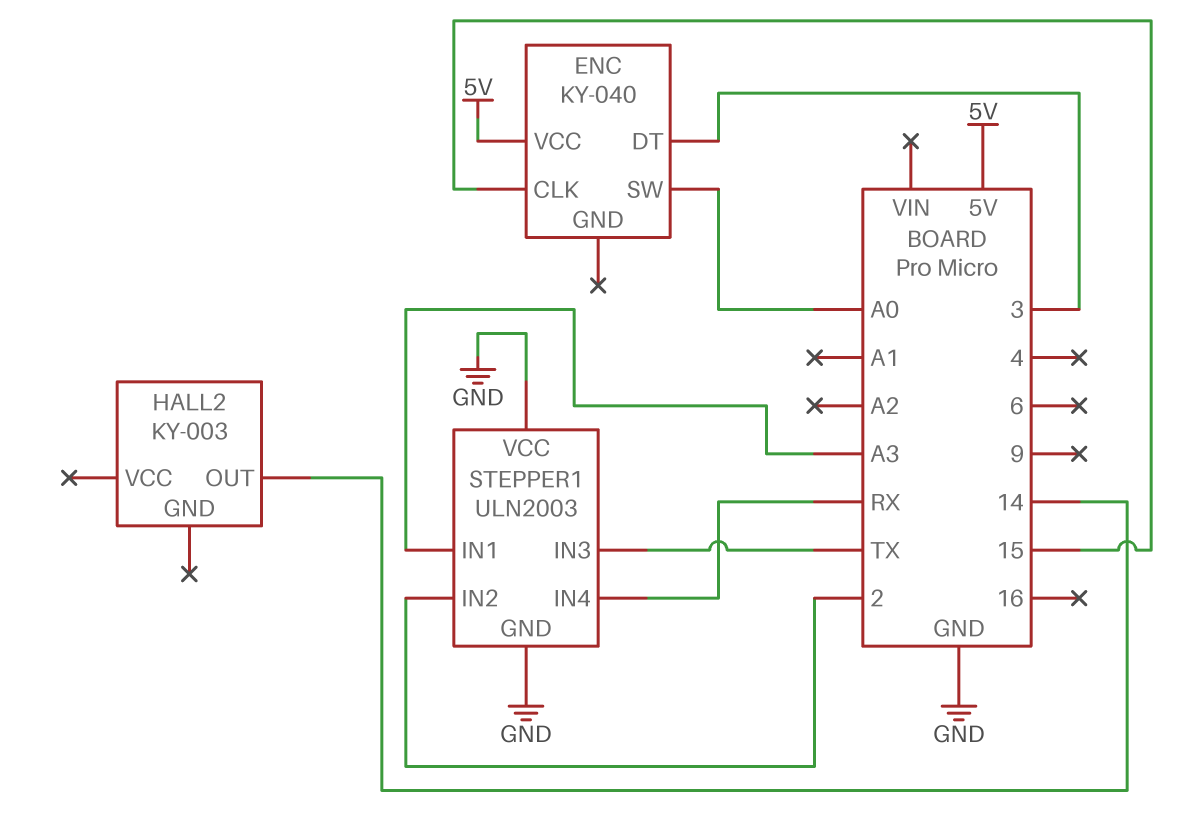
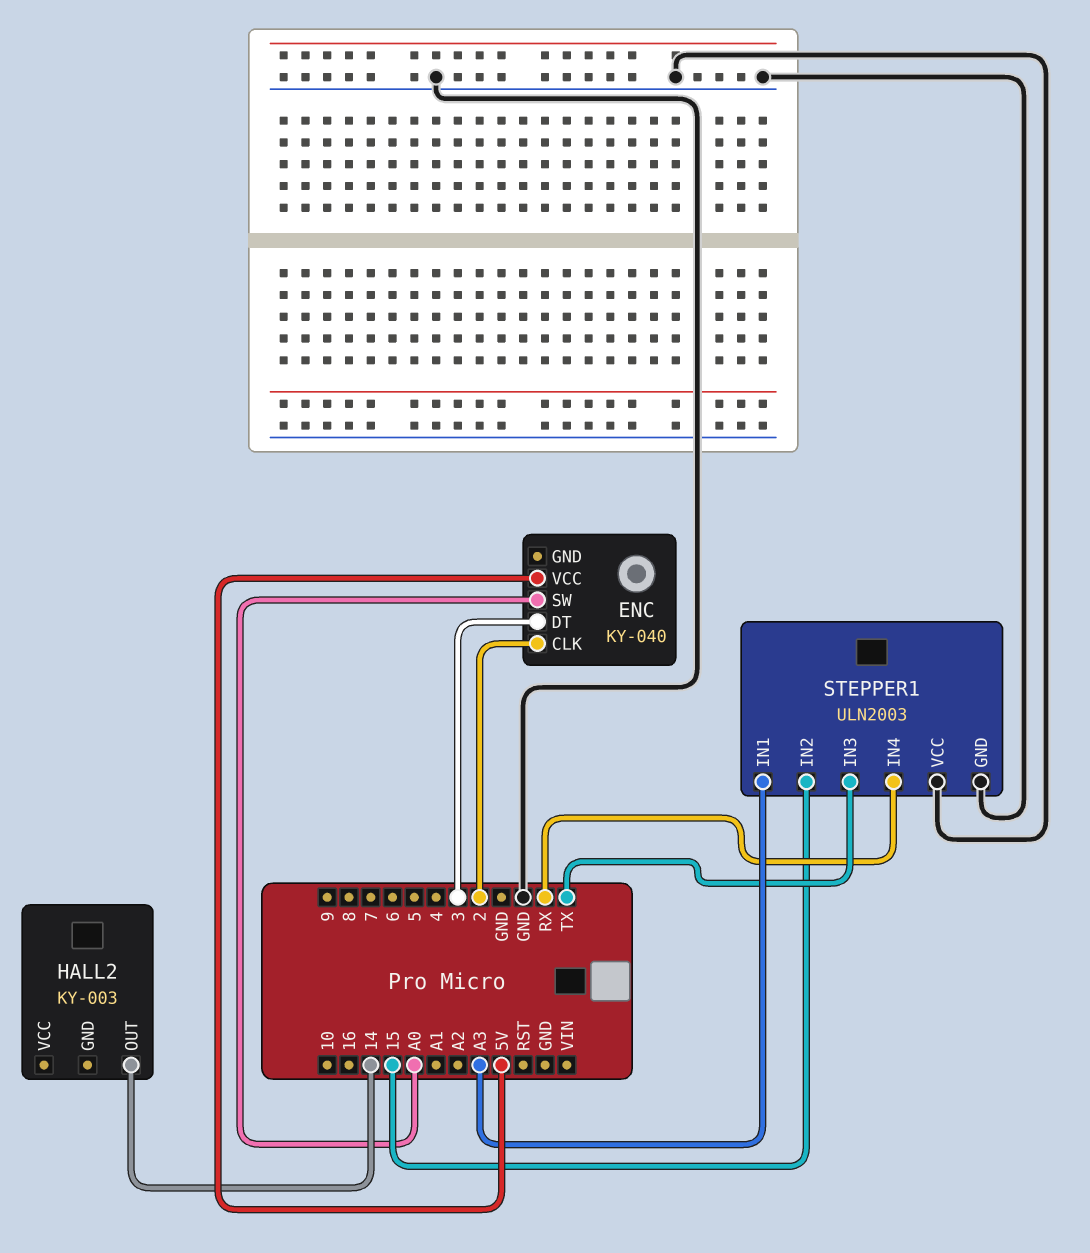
ENC pin CLK: 15 -> 2
STEPPER1 pin IN2: 2 -> 15

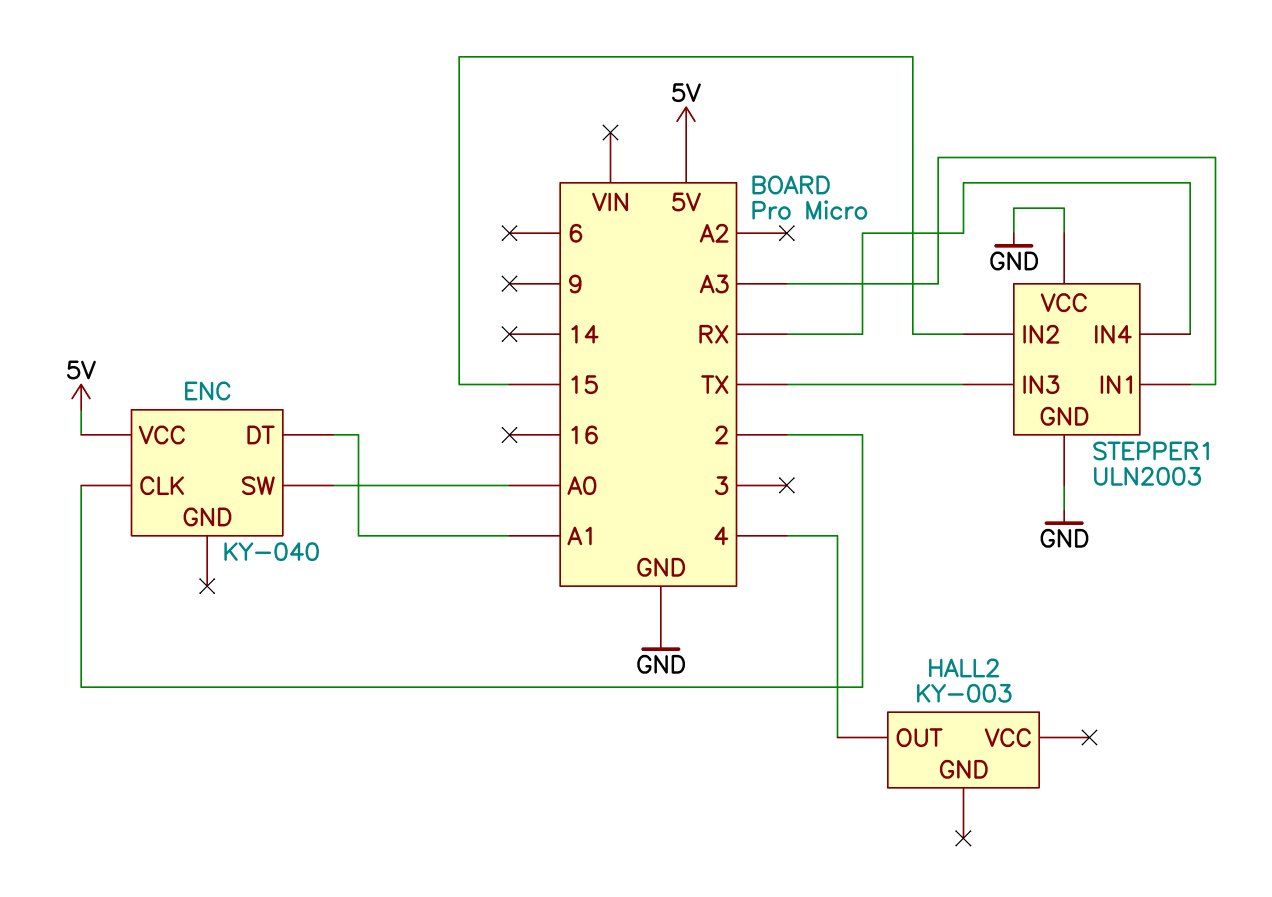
ENC pin DT: 3 -> A1
HALL2 pin OUT: 14 -> 4

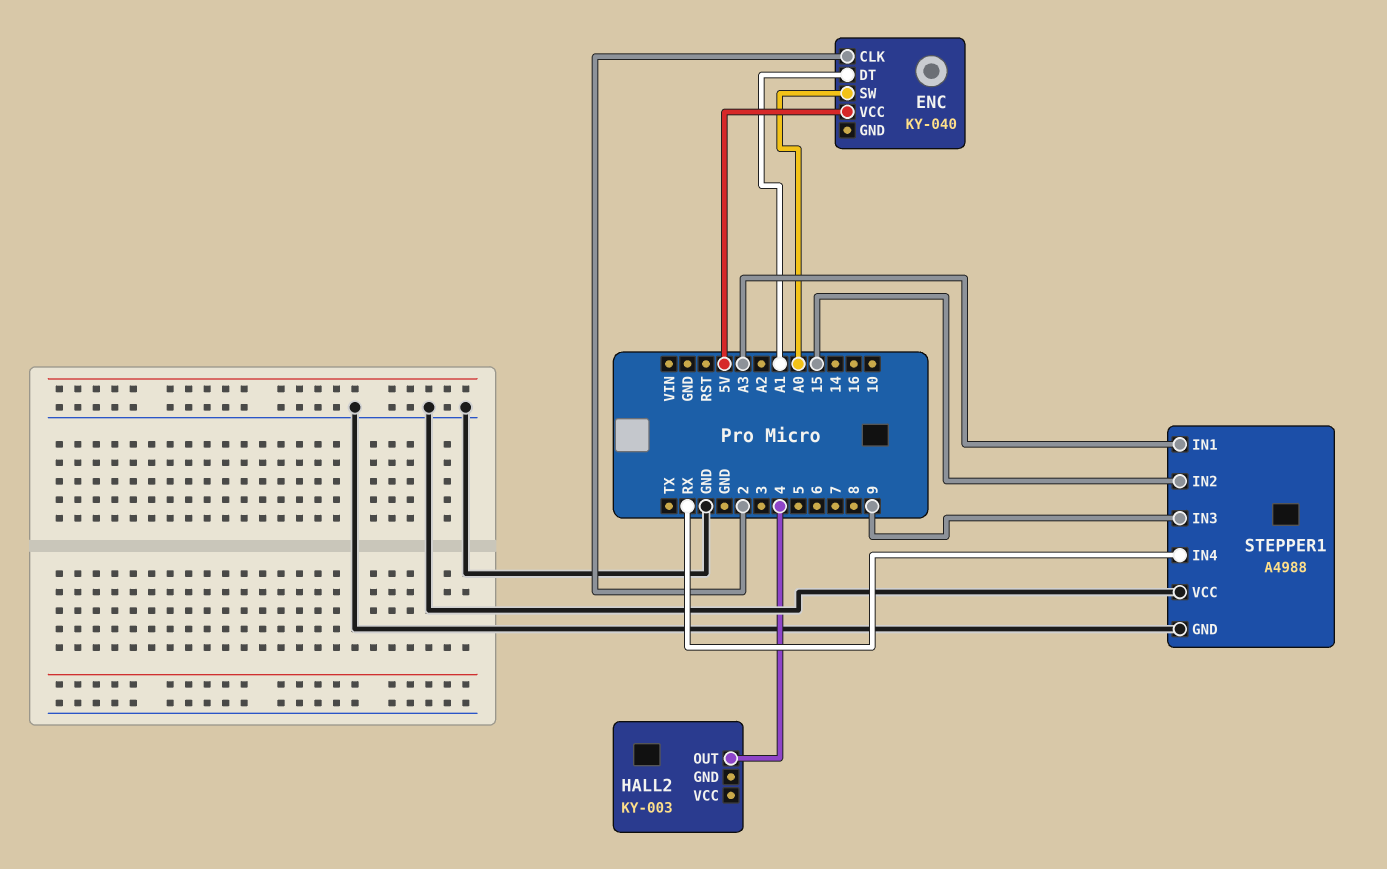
STEPPER1: ULN2003 -> A4988
STEPPER1 pin IN3: TX -> 9

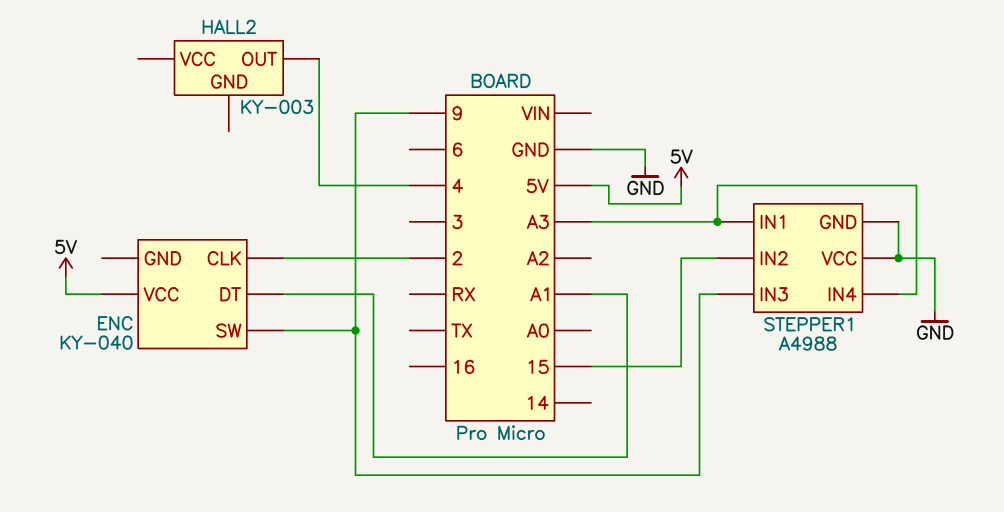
ENC pin SW: A0 -> 9
STEPPER1 pin IN4: RX -> A3

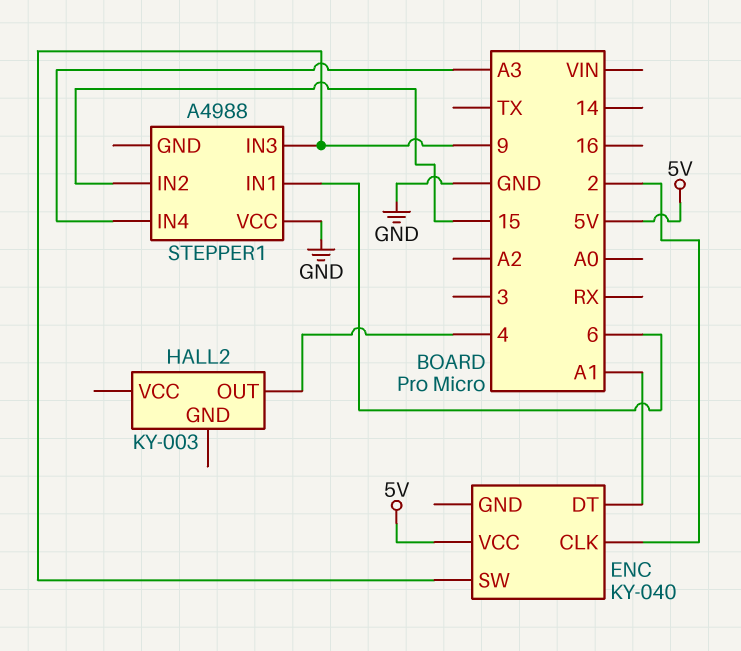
STEPPER1 pin GND: GND -> none
STEPPER1 pin IN1: A3 -> 6

